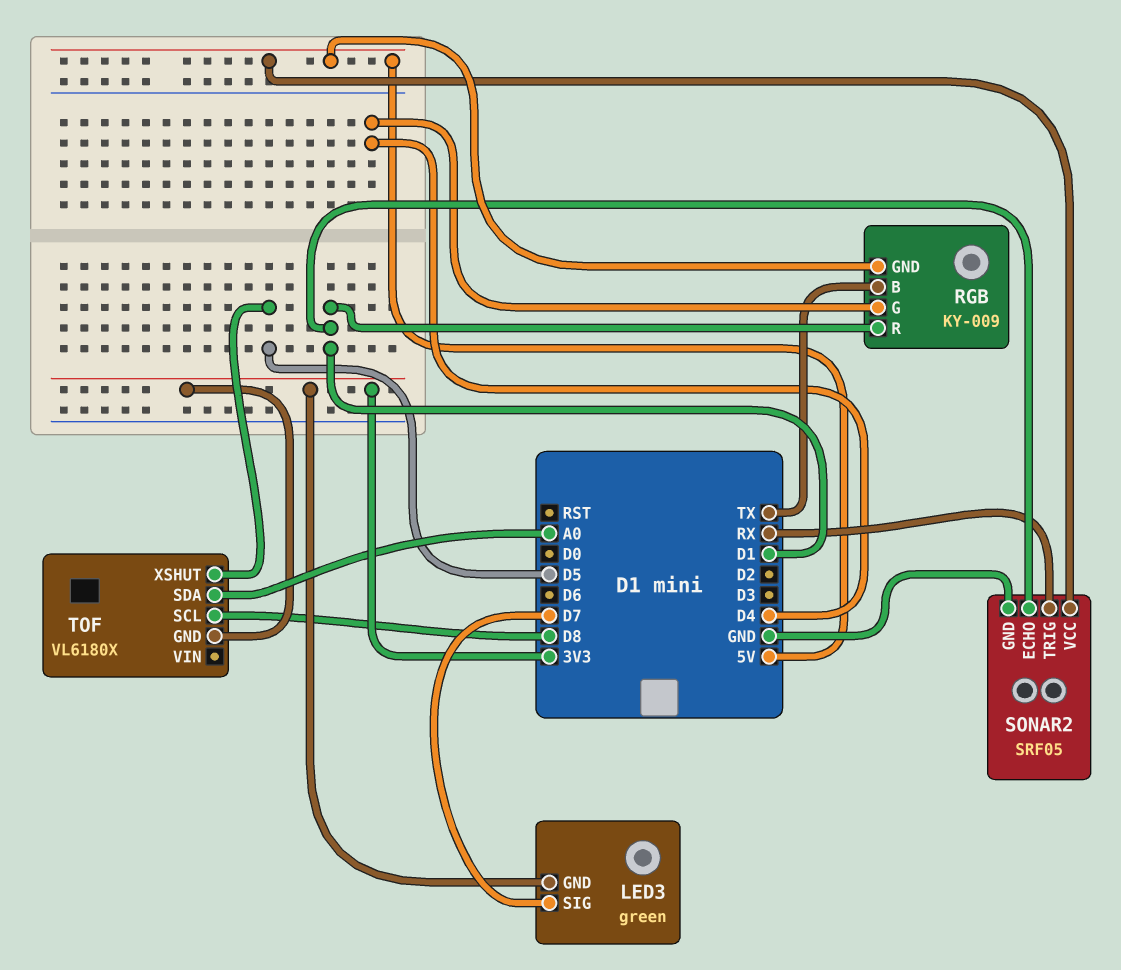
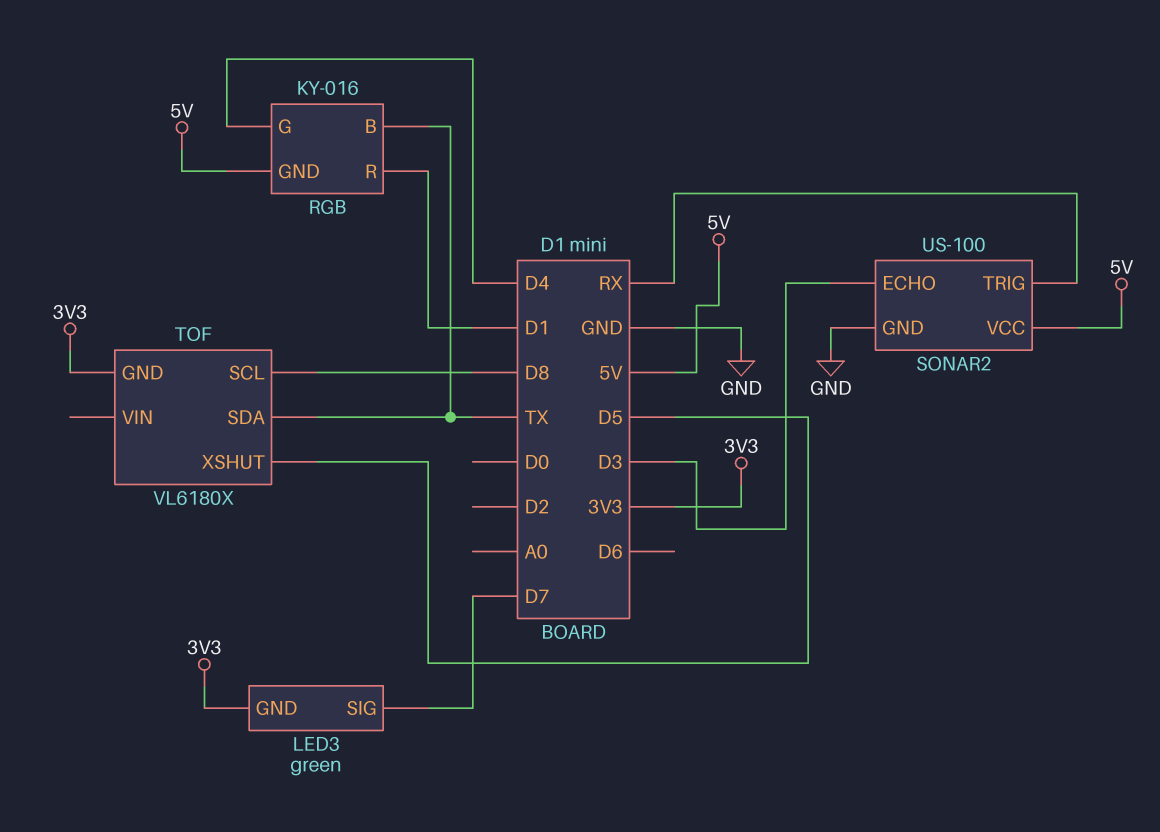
RGB: KY-009 -> KY-016
SONAR2: SRF05 -> US-100
SONAR2 pin ECHO: D1 -> D3
TOF pin SDA: A0 -> TX

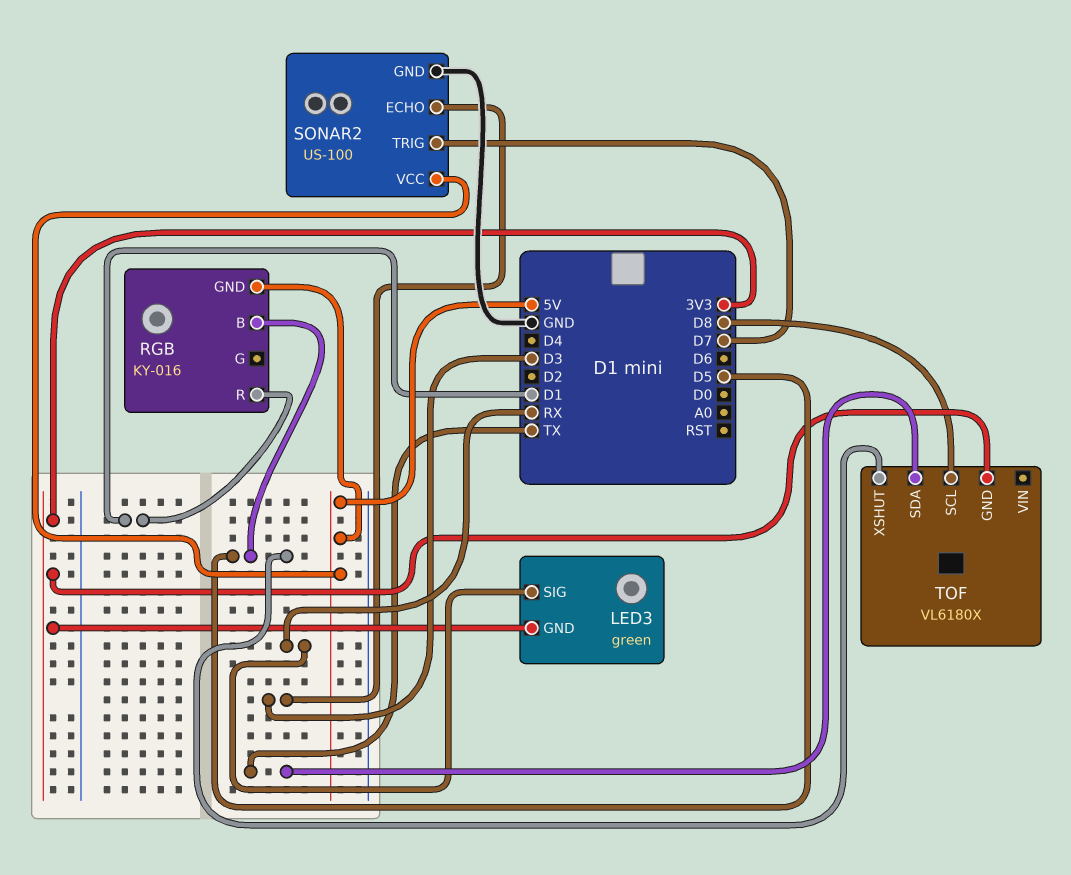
LED3 pin SIG: D7 -> RX
RGB pin B: TX -> D5
RGB pin G: D4 -> none
SONAR2 pin TRIG: RX -> D7

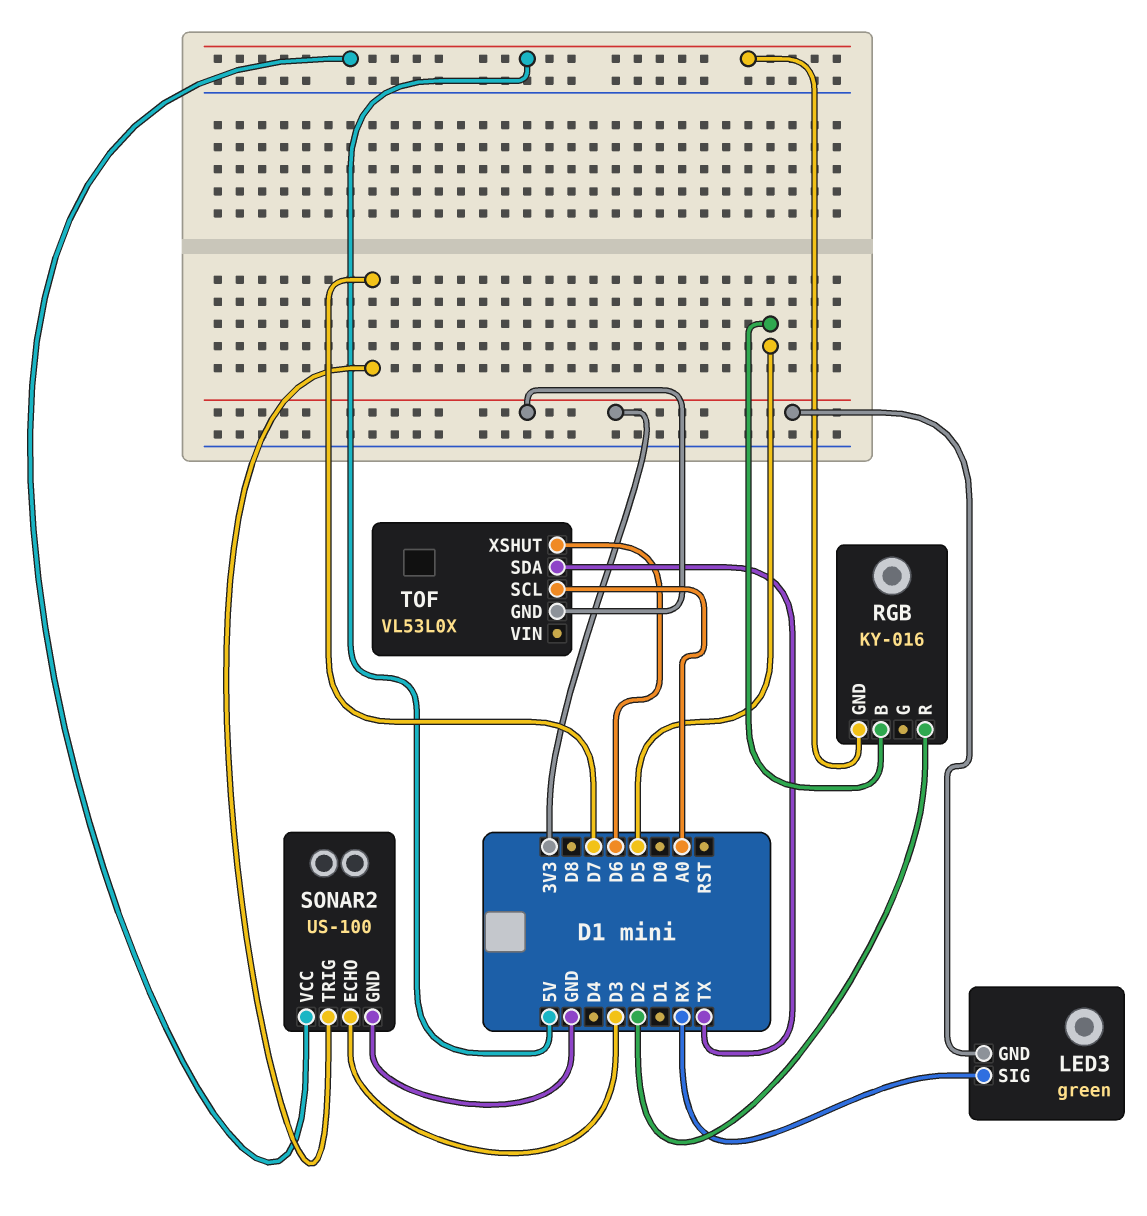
RGB pin R: D1 -> D2
TOF: VL6180X -> VL53L0X
TOF pin SCL: D8 -> A0
TOF pin XSHUT: D5 -> D6

